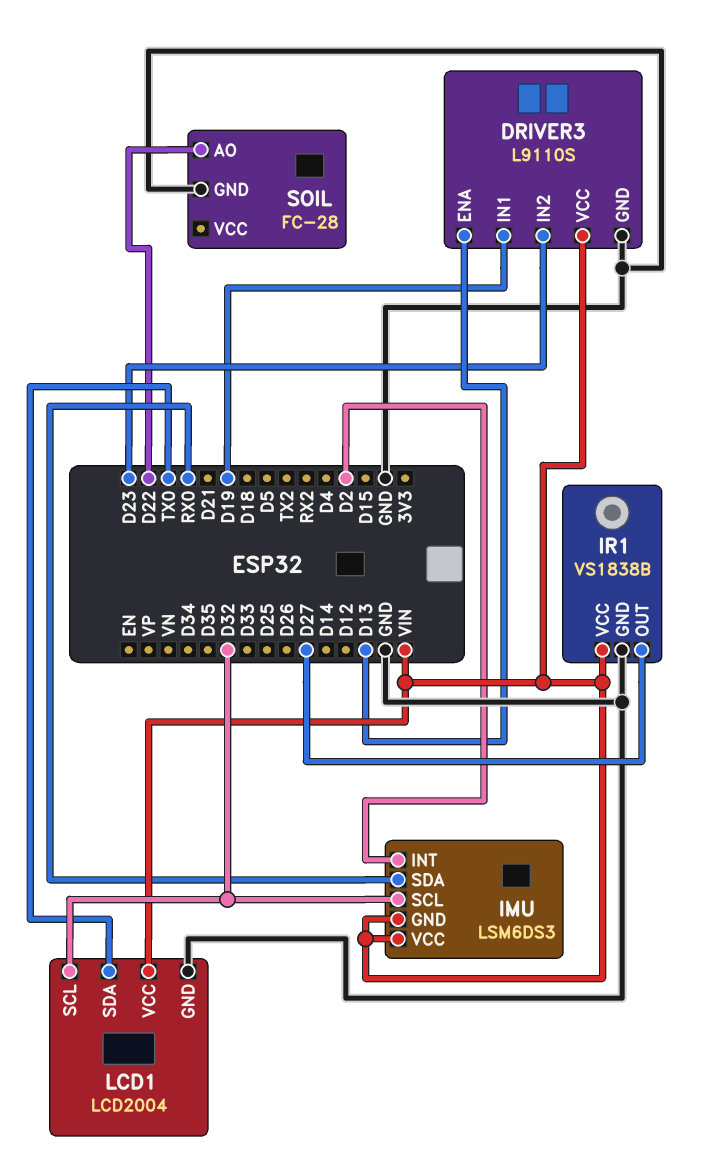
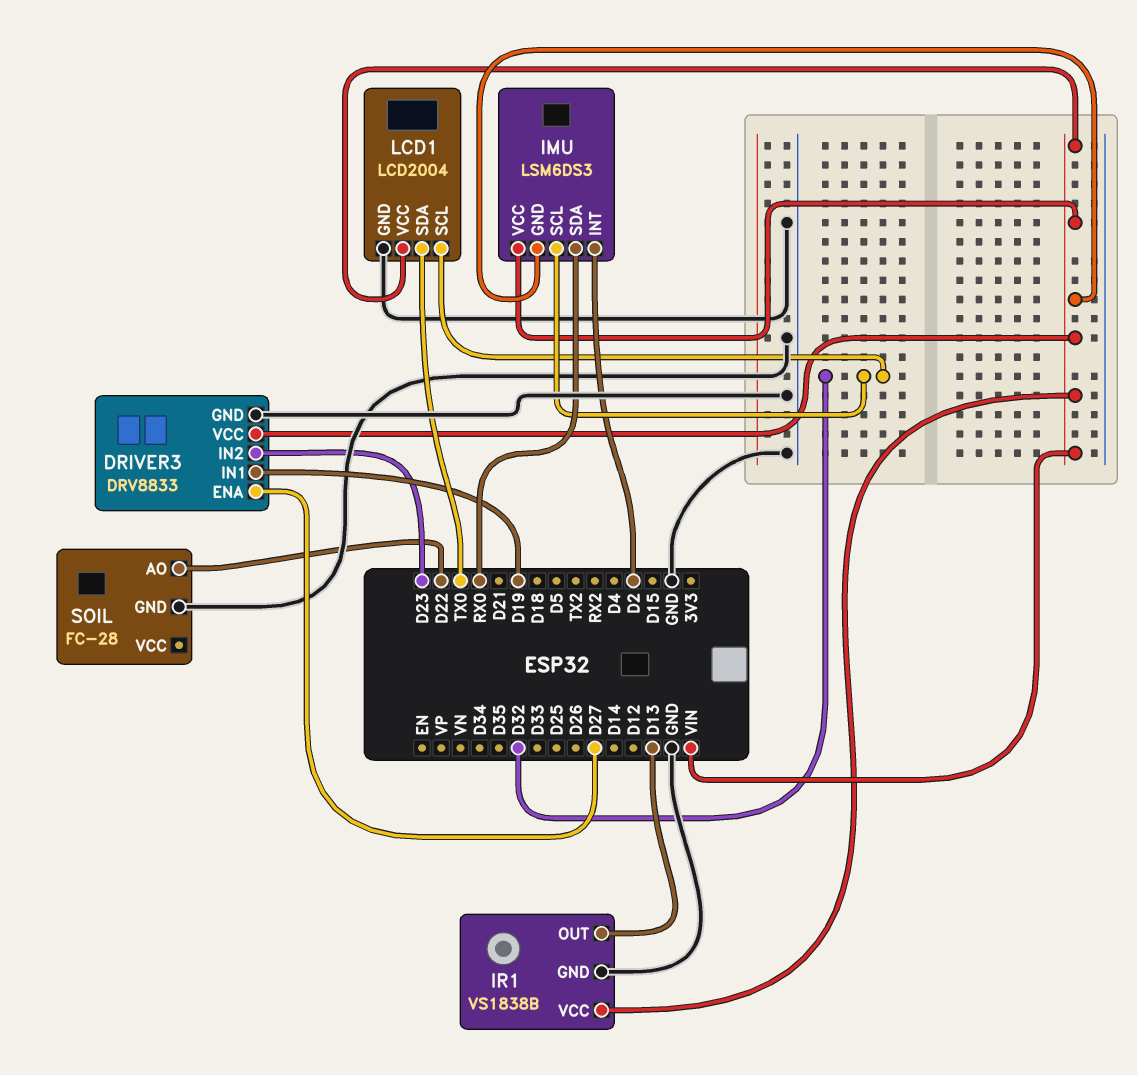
DRIVER3: L9110S -> DRV8833
DRIVER3 pin ENA: D13 -> D27
IR1 pin OUT: D27 -> D13

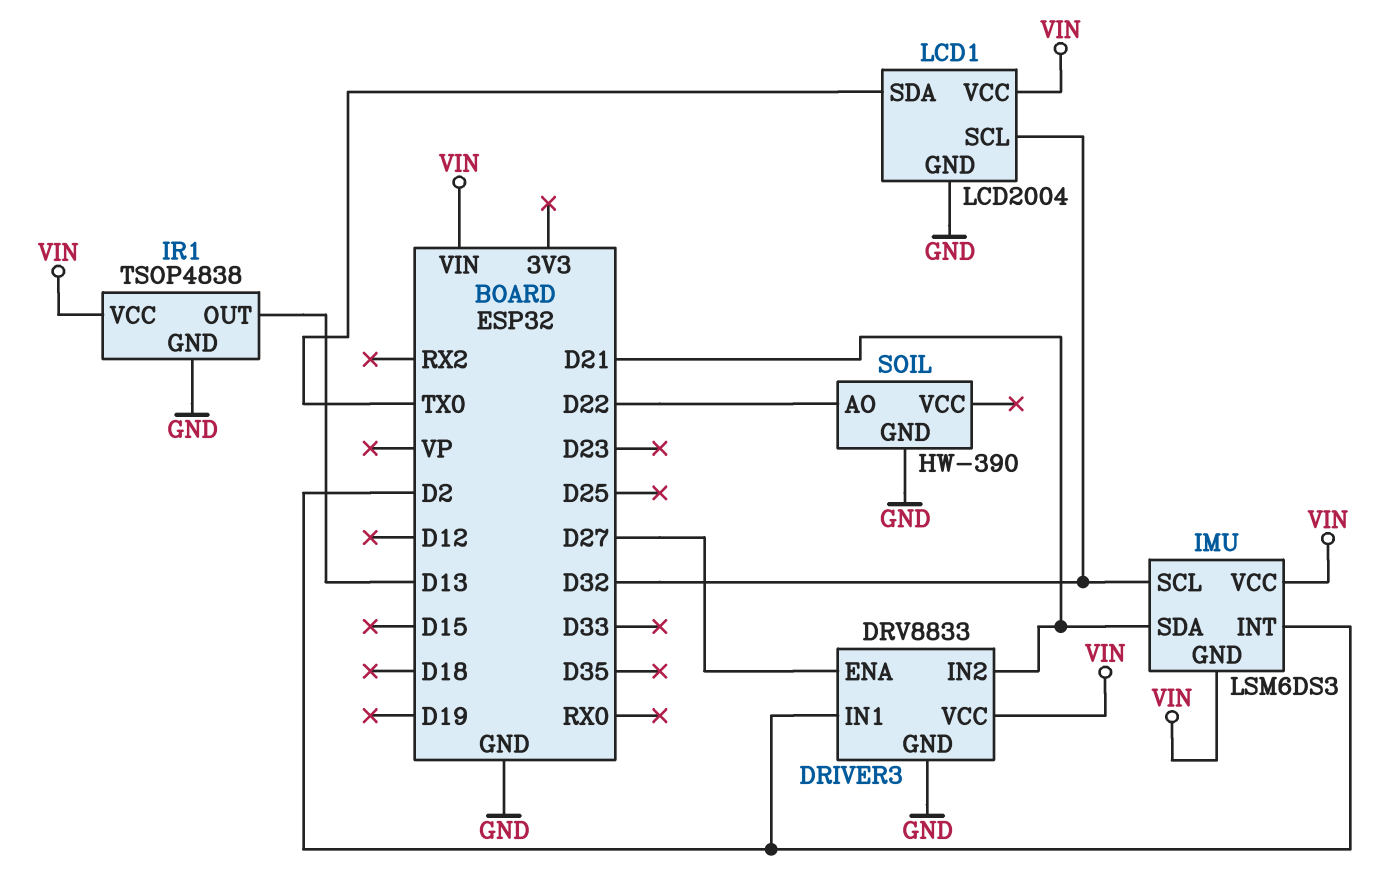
DRIVER3 pin IN1: D19 -> D2
DRIVER3 pin IN2: D23 -> D21
IMU pin SDA: RX0 -> D21
IR1: VS1838B -> TSOP4838
SOIL: FC-28 -> HW-390

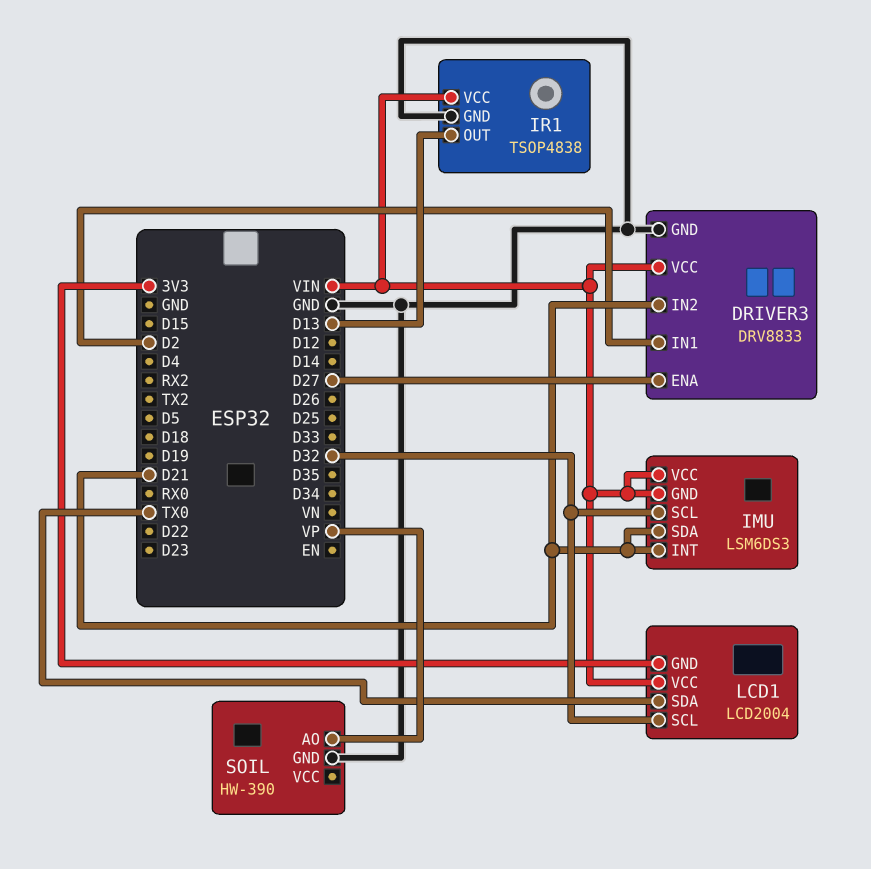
IMU pin INT: D2 -> D21
LCD1 pin GND: GND -> 3V3
SOIL pin AO: D22 -> VP

